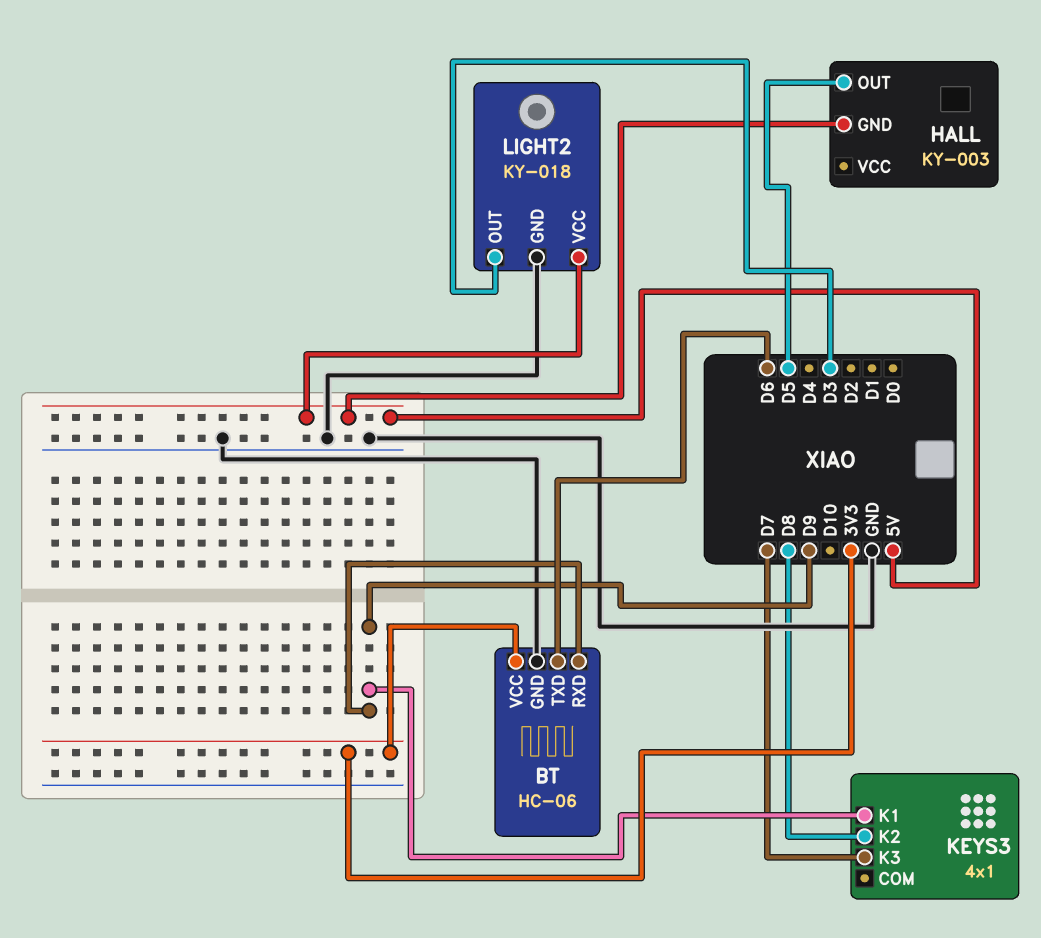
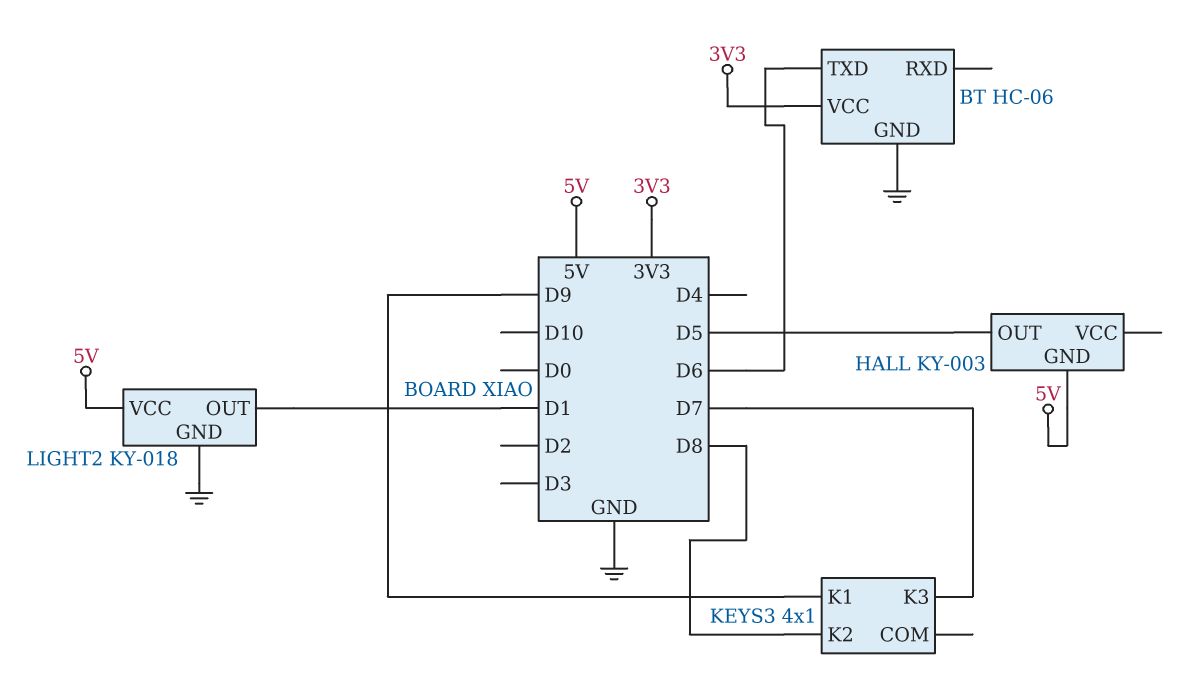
BT pin RXD: D9 -> none
LIGHT2 pin OUT: D3 -> D1

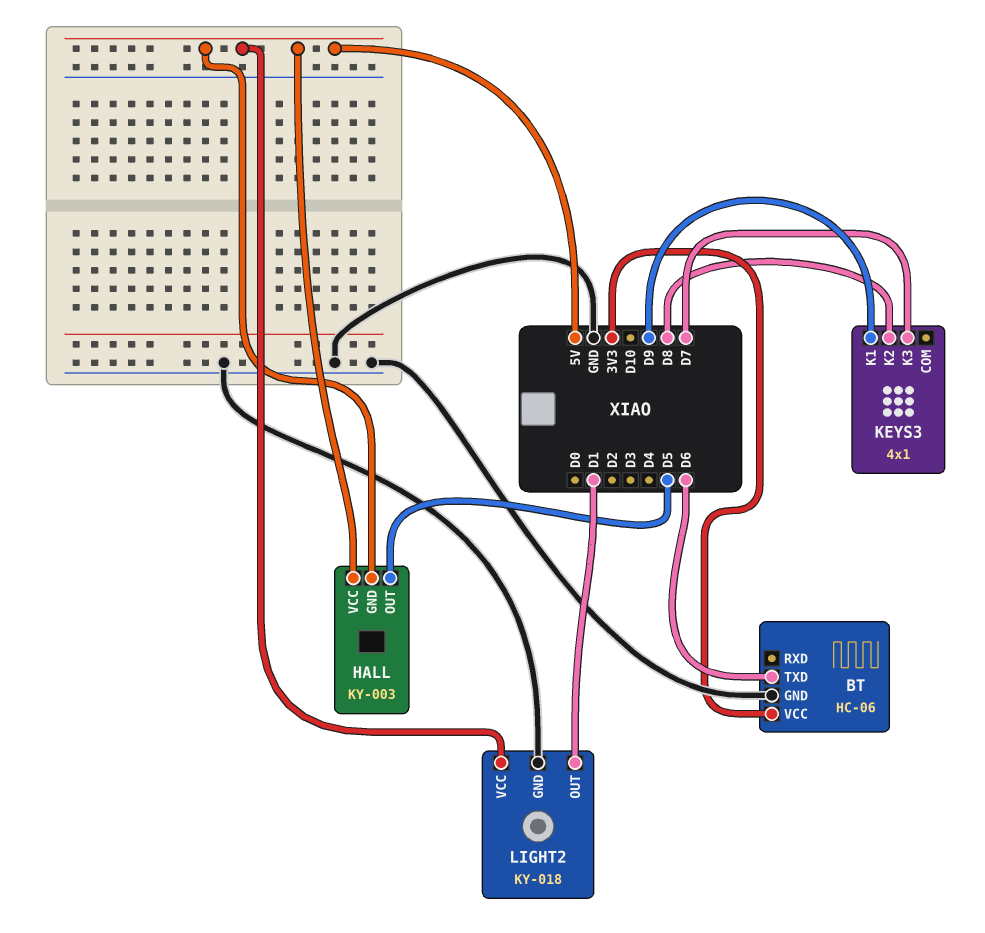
HALL pin VCC: none -> 5V

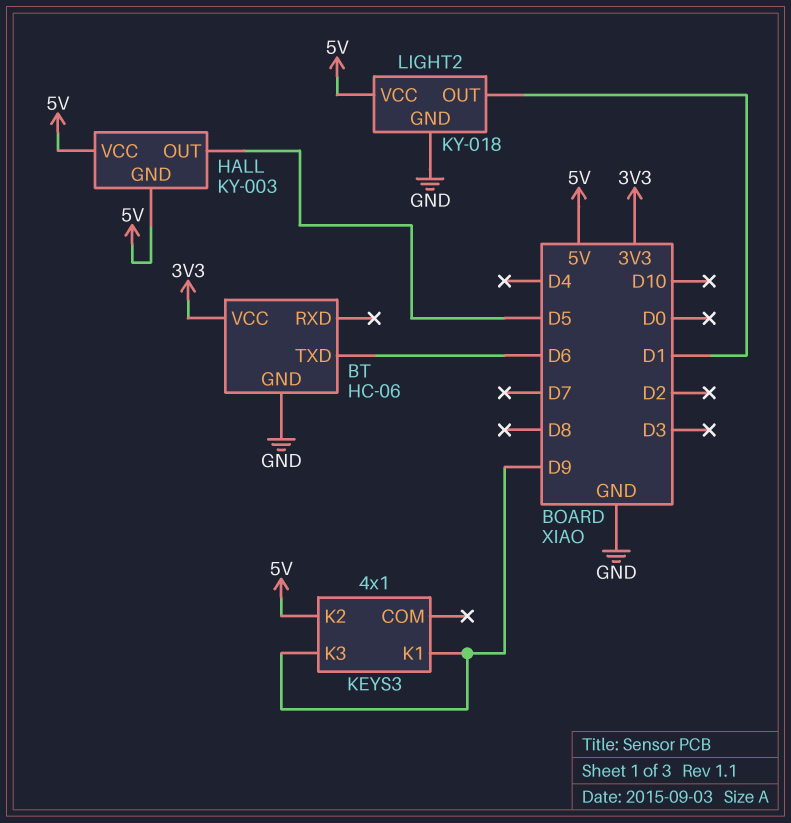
KEYS3 pin K2: D8 -> 5V
KEYS3 pin K3: D7 -> D9

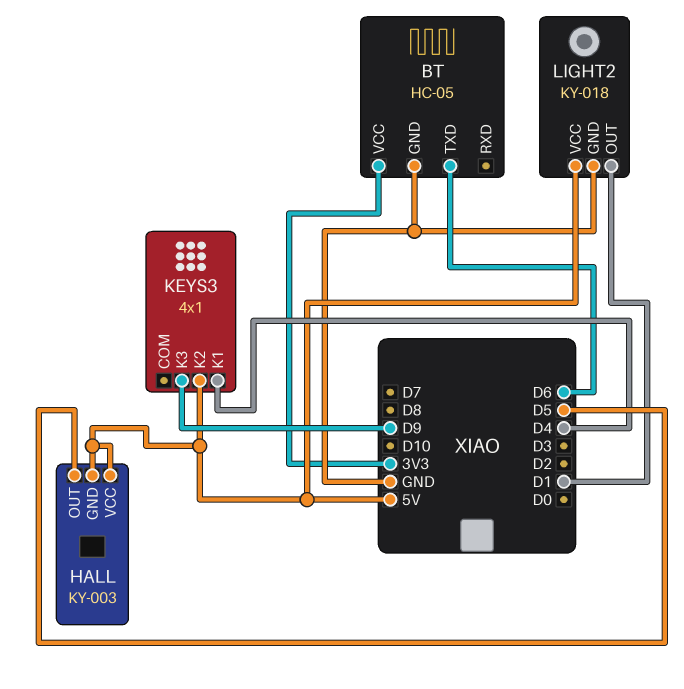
BT: HC-06 -> HC-05
KEYS3 pin K1: D9 -> D4

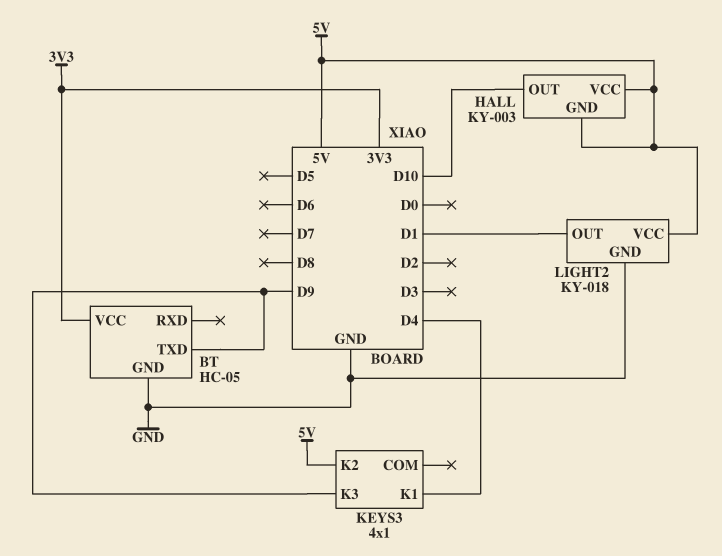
BT pin TXD: D6 -> D9
HALL pin OUT: D5 -> D10

